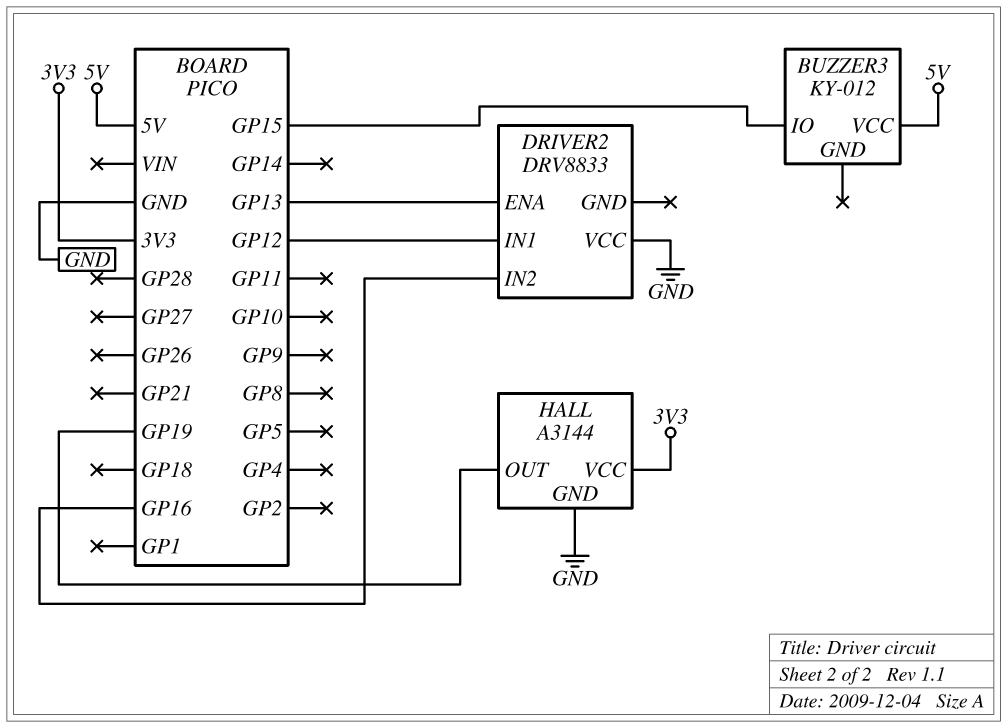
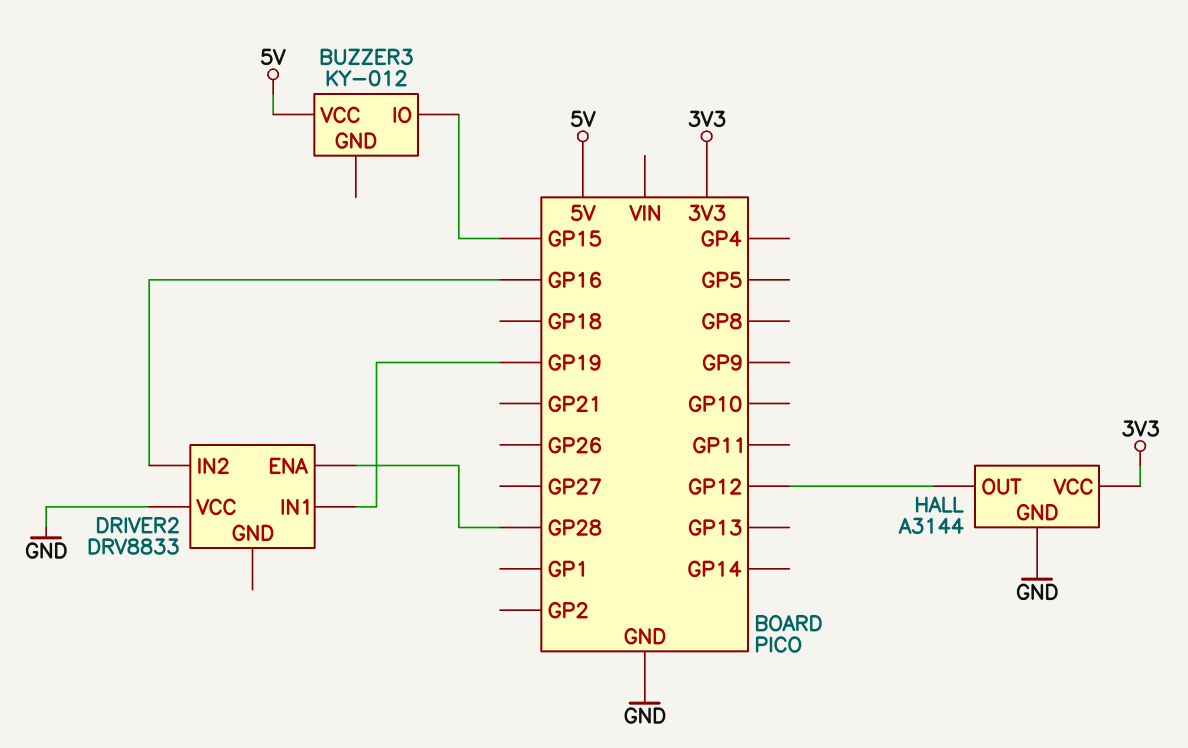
DRIVER2 pin ENA: GP13 -> GP28
DRIVER2 pin IN1: GP12 -> GP19
HALL pin OUT: GP19 -> GP12

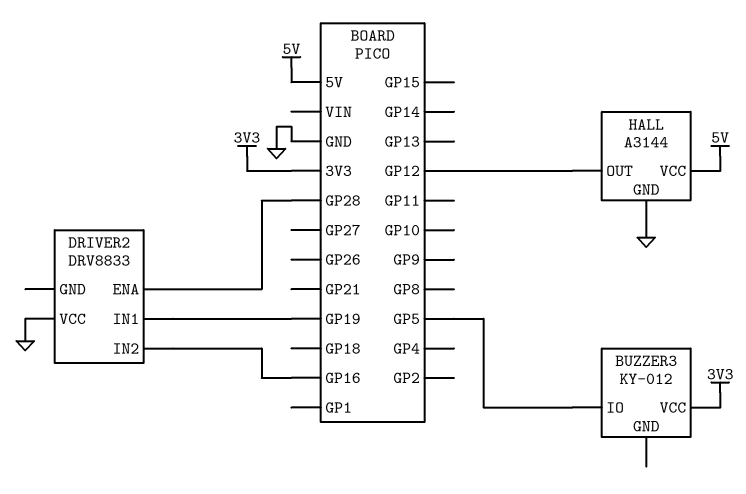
BUZZER3 pin IO: GP15 -> GP5
BUZZER3 pin VCC: 5V -> 3V3
HALL pin VCC: 3V3 -> 5V

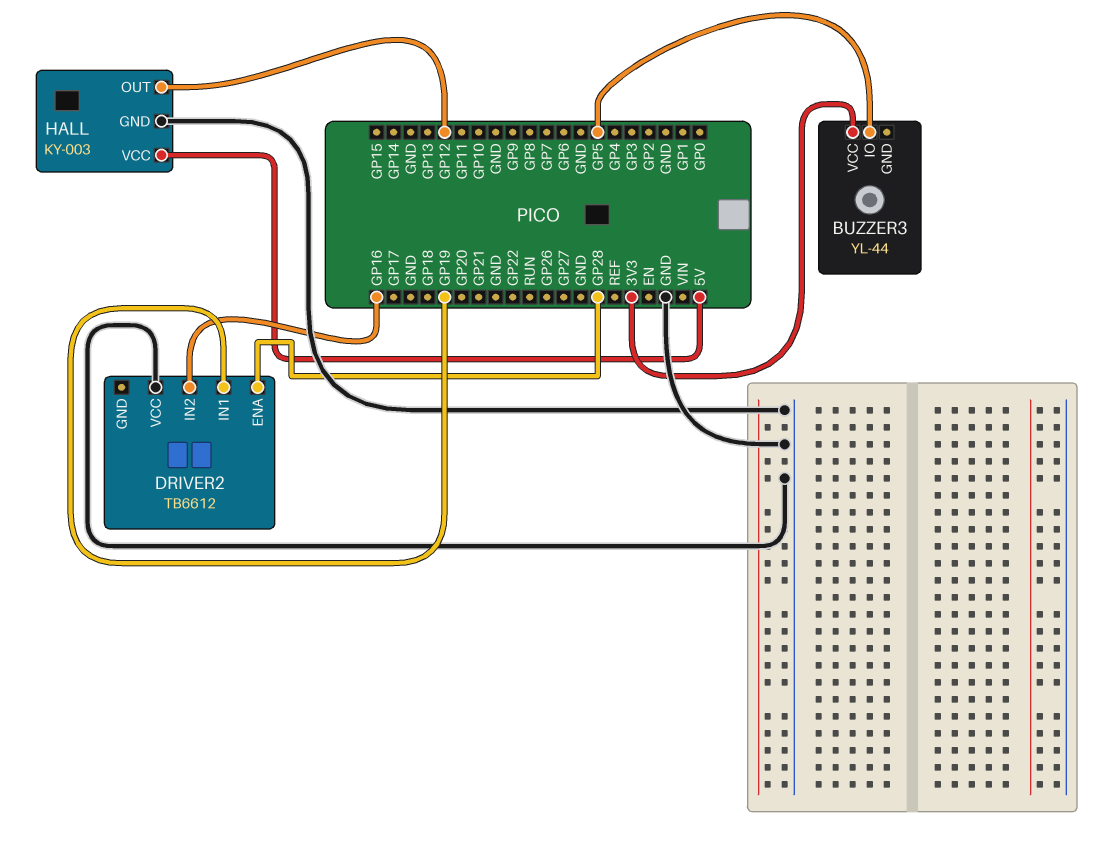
BUZZER3: KY-012 -> YL-44
DRIVER2: DRV8833 -> TB6612
HALL: A3144 -> KY-003

